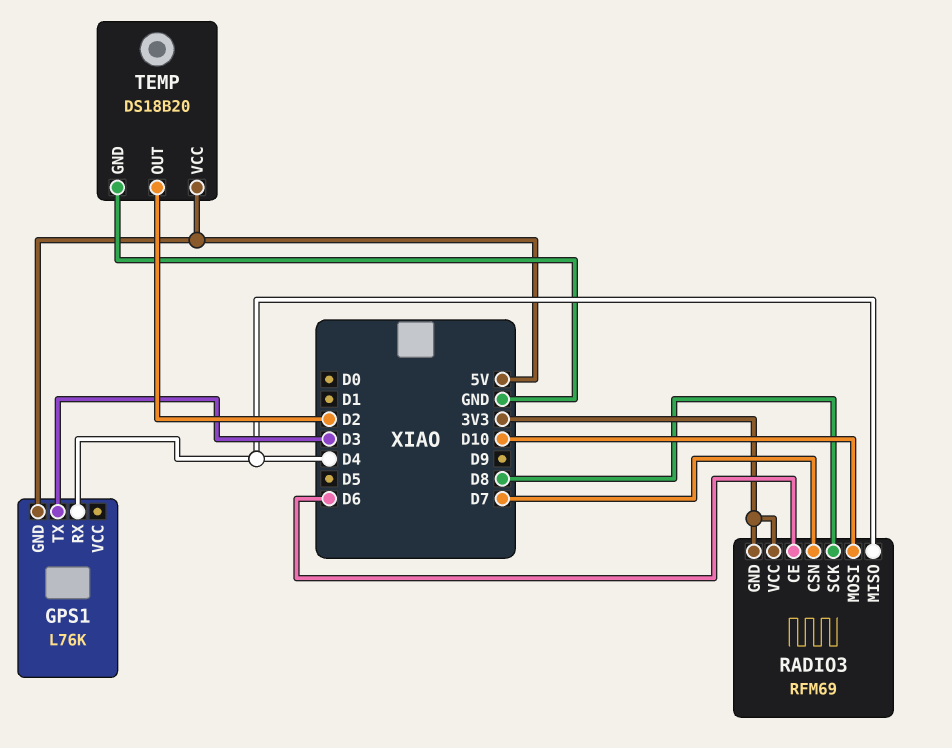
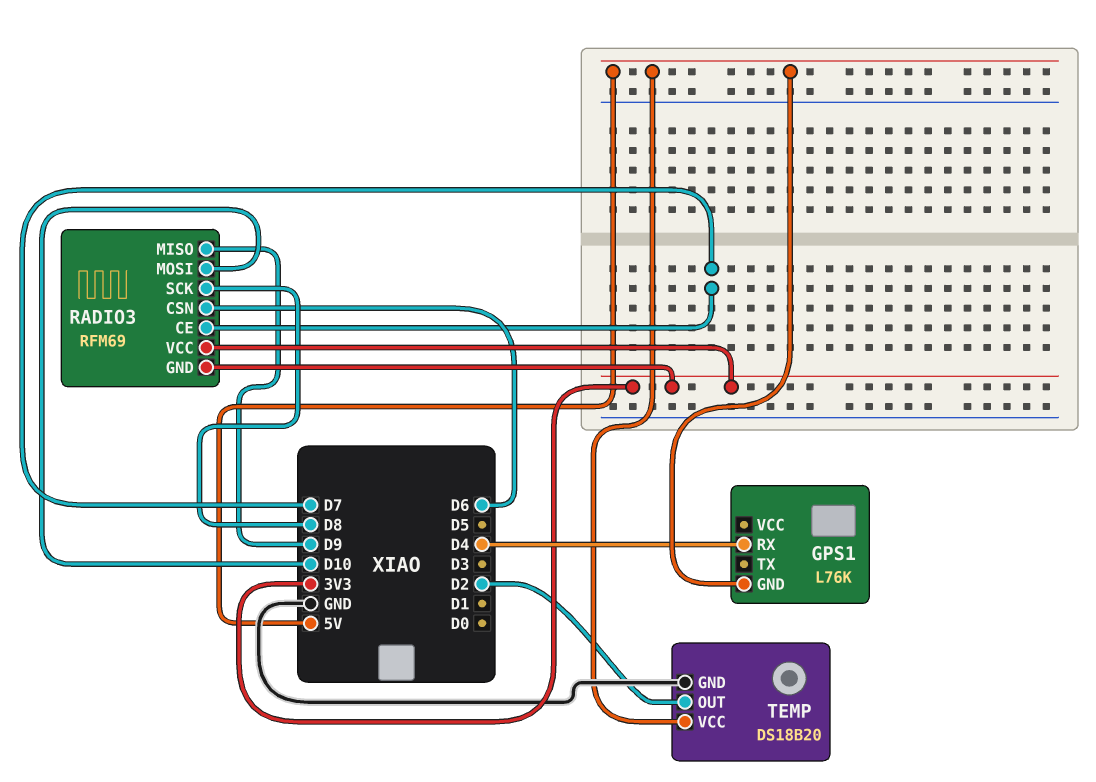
GPS1 pin TX: D3 -> none
RADIO3 pin CE: D6 -> D7
RADIO3 pin CSN: D7 -> D6
RADIO3 pin MISO: D4 -> D9

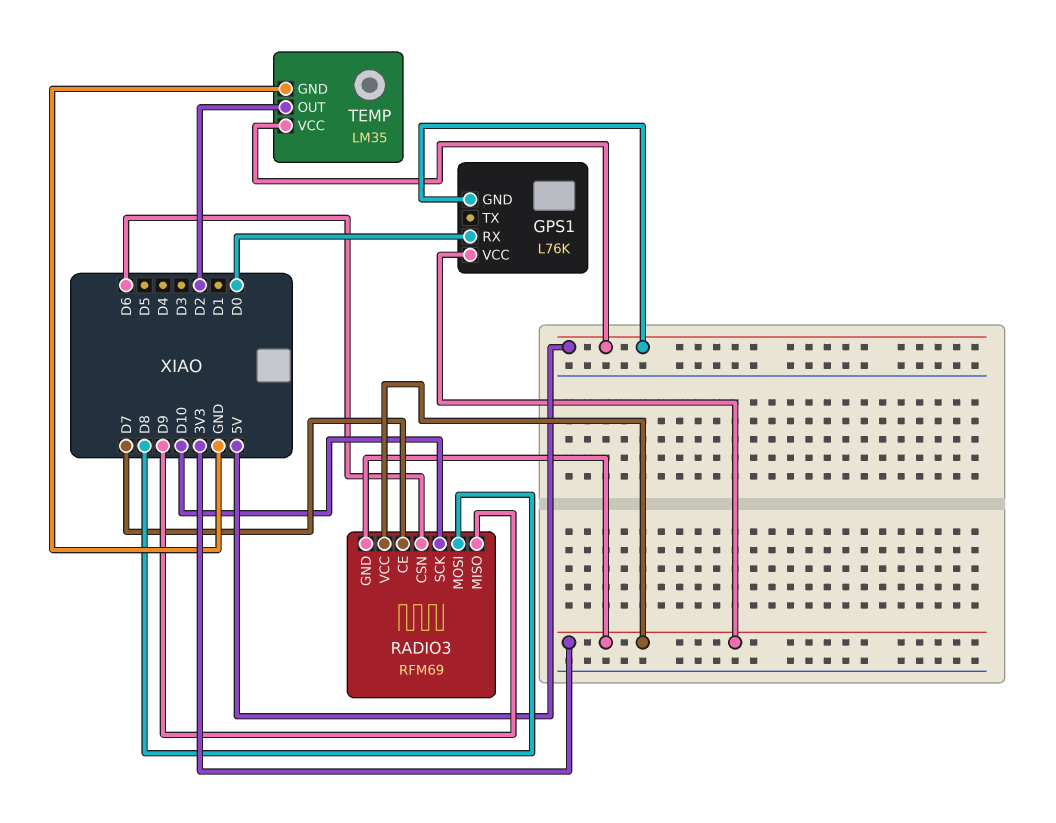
GPS1 pin RX: D4 -> D0
GPS1 pin VCC: none -> 3V3
RADIO3 pin MOSI: D10 -> D8
RADIO3 pin SCK: D8 -> D10
TEMP: DS18B20 -> LM35

